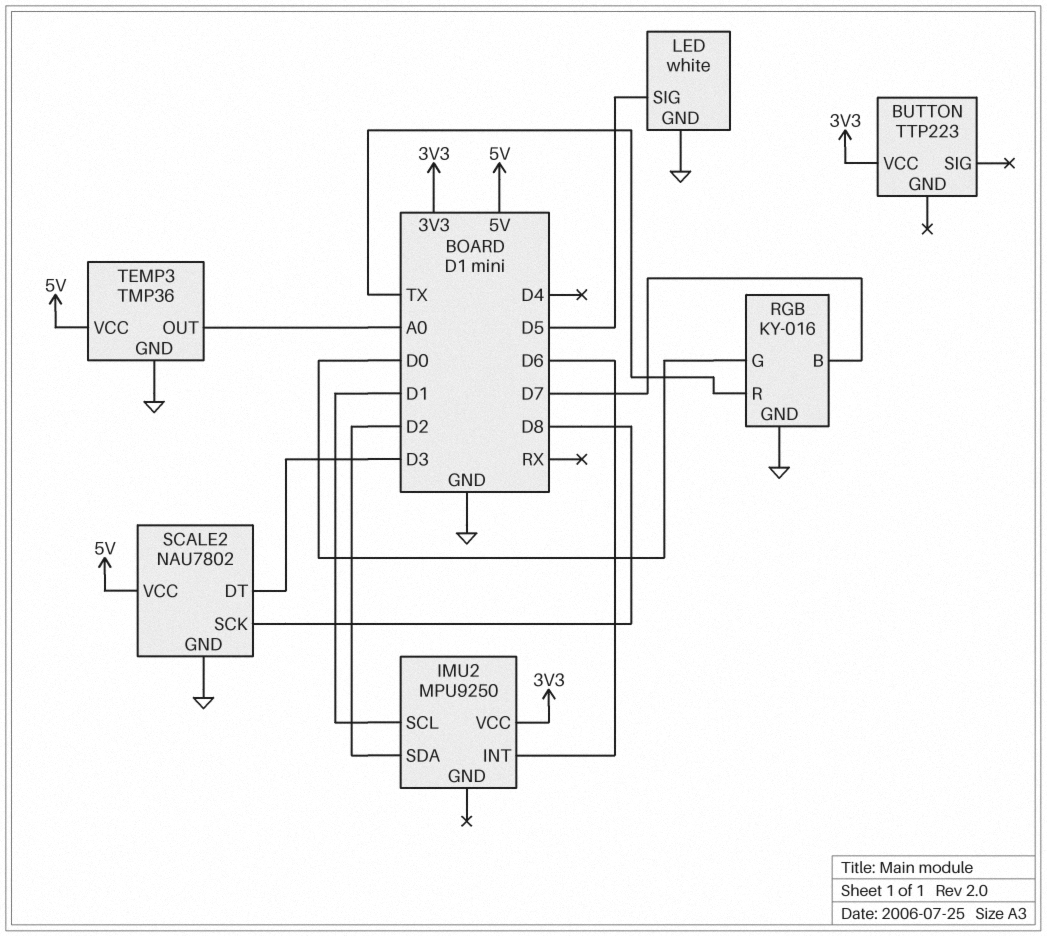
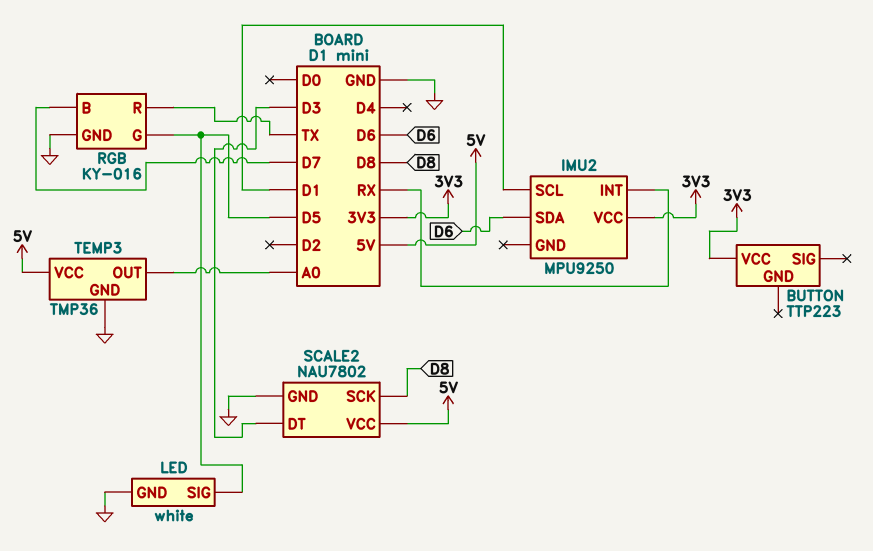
IMU2 pin INT: D6 -> RX
IMU2 pin SDA: D2 -> D6
RGB pin G: D0 -> D5

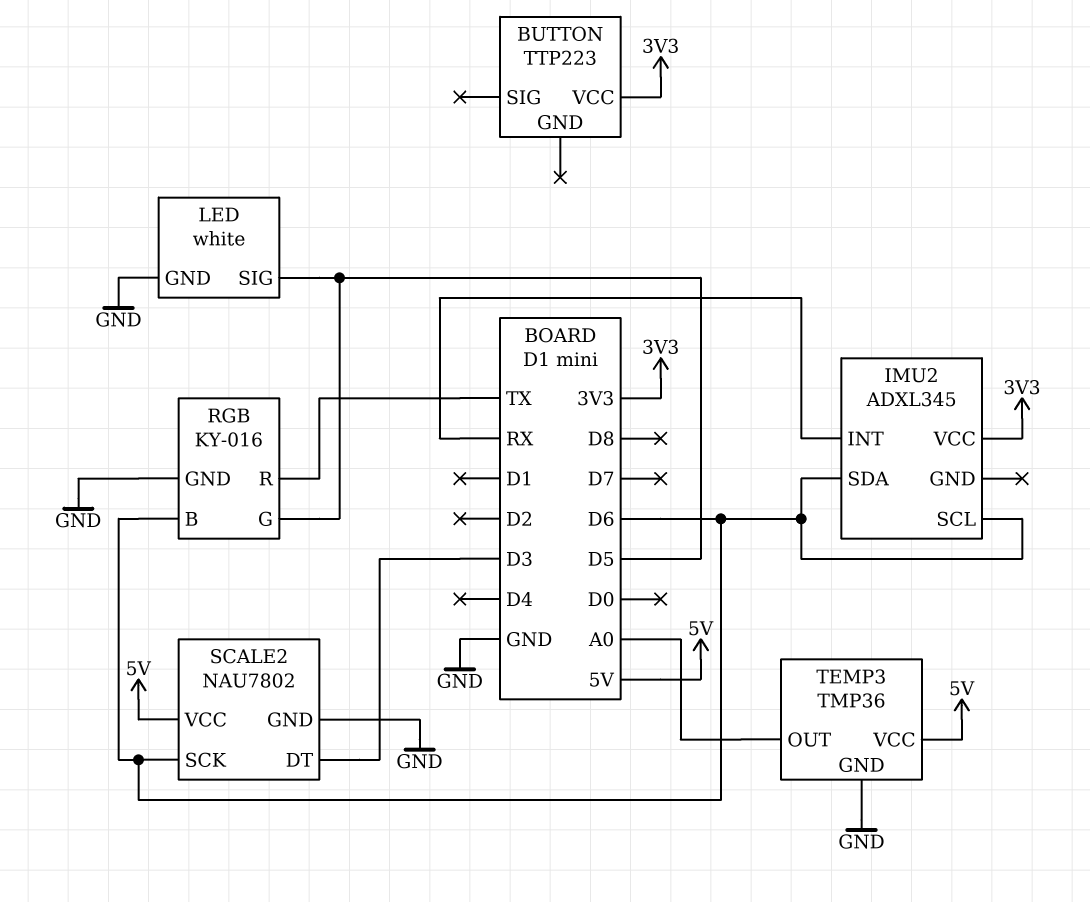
IMU2: MPU9250 -> ADXL345
IMU2 pin SCL: D1 -> D6
RGB pin B: D7 -> D6
SCALE2 pin SCK: D8 -> D6

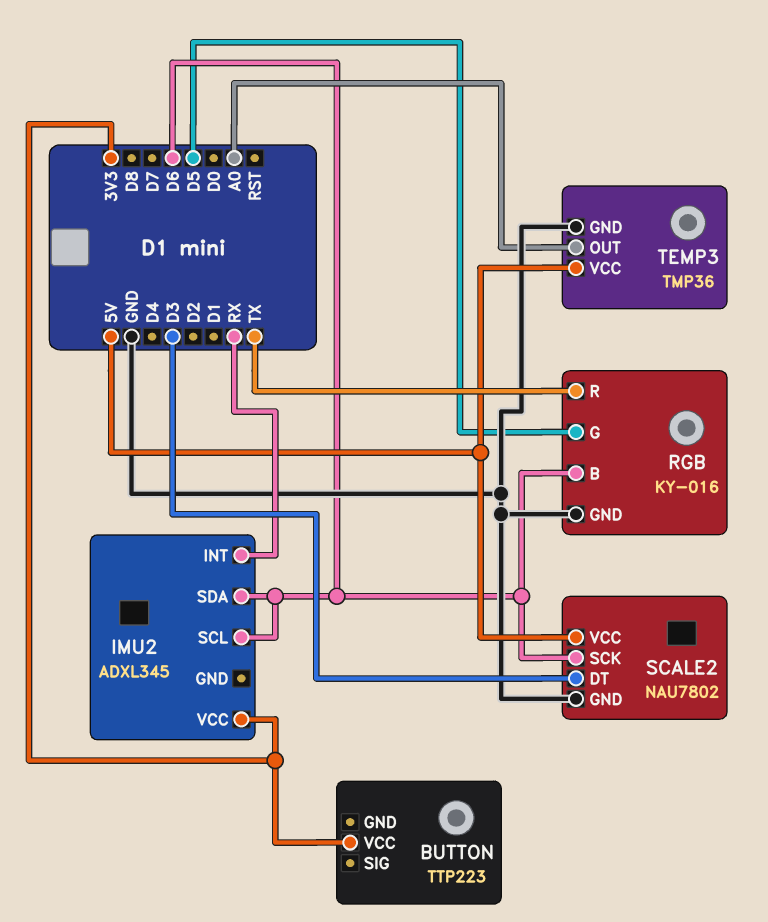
LED: white -> none
LED pin GND: GND -> none
LED pin SIG: D5 -> none

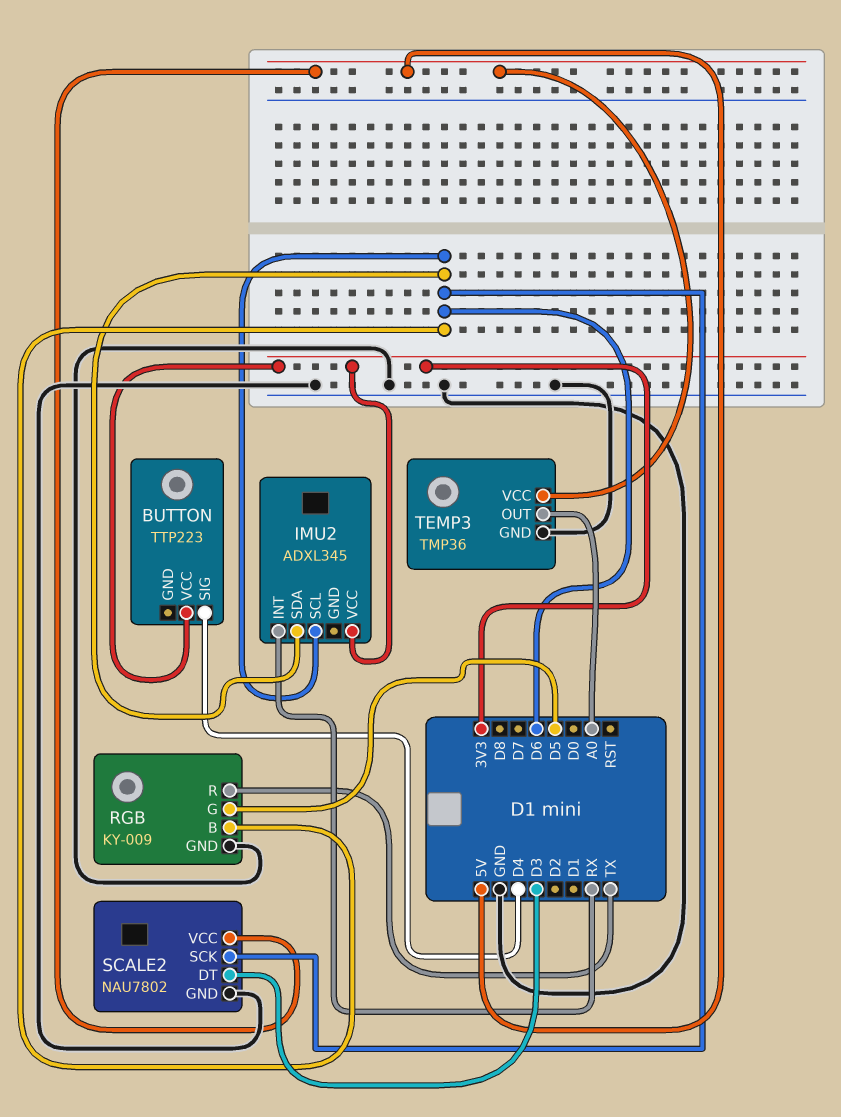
BUTTON pin SIG: none -> D4
RGB: KY-016 -> KY-009

